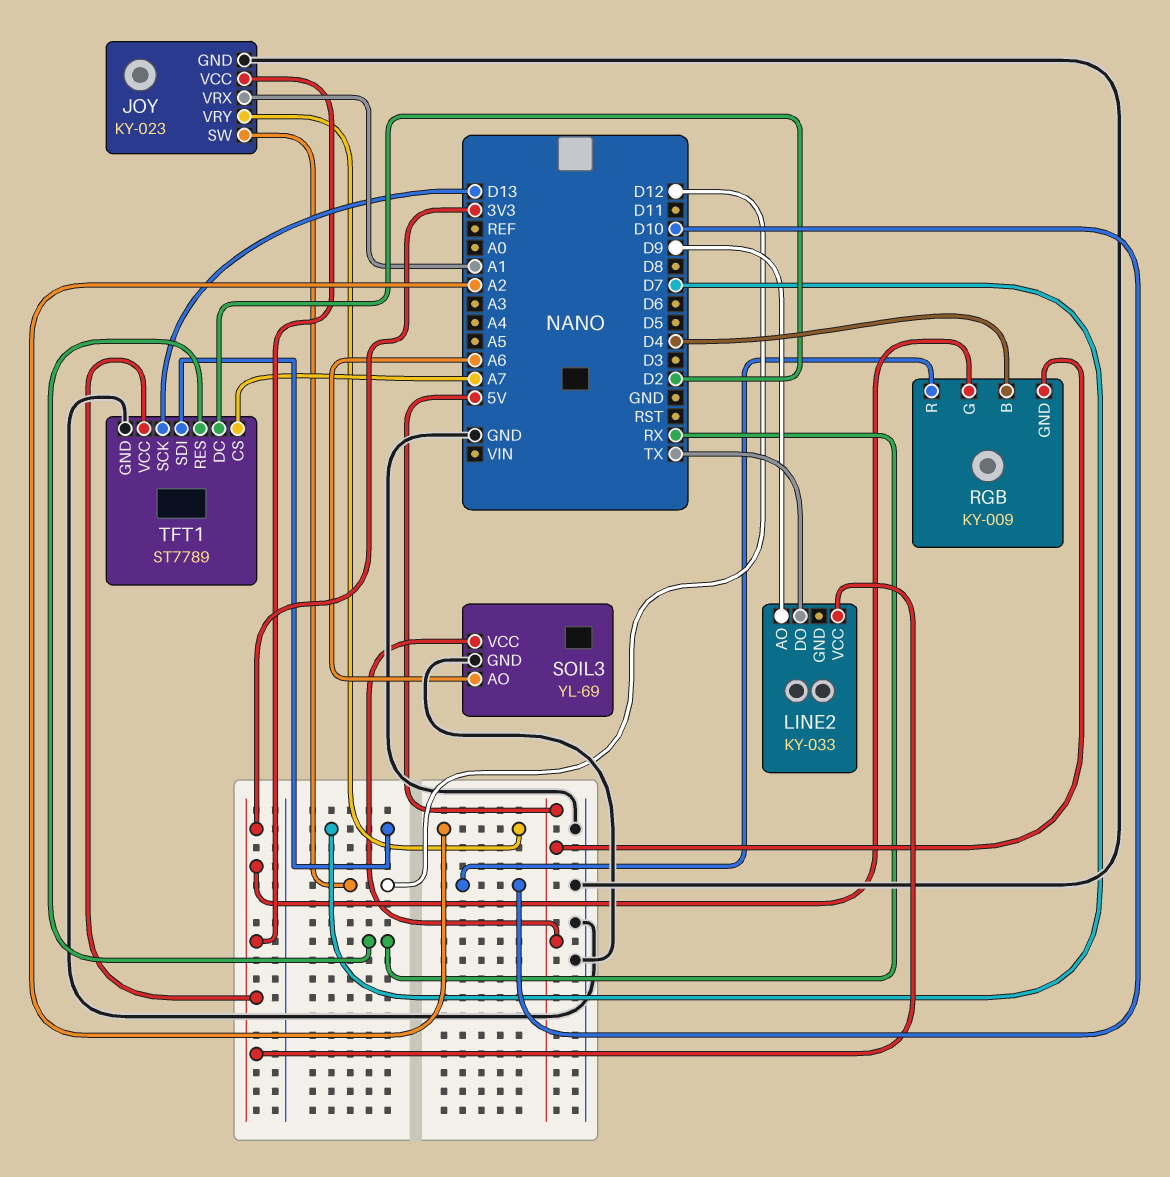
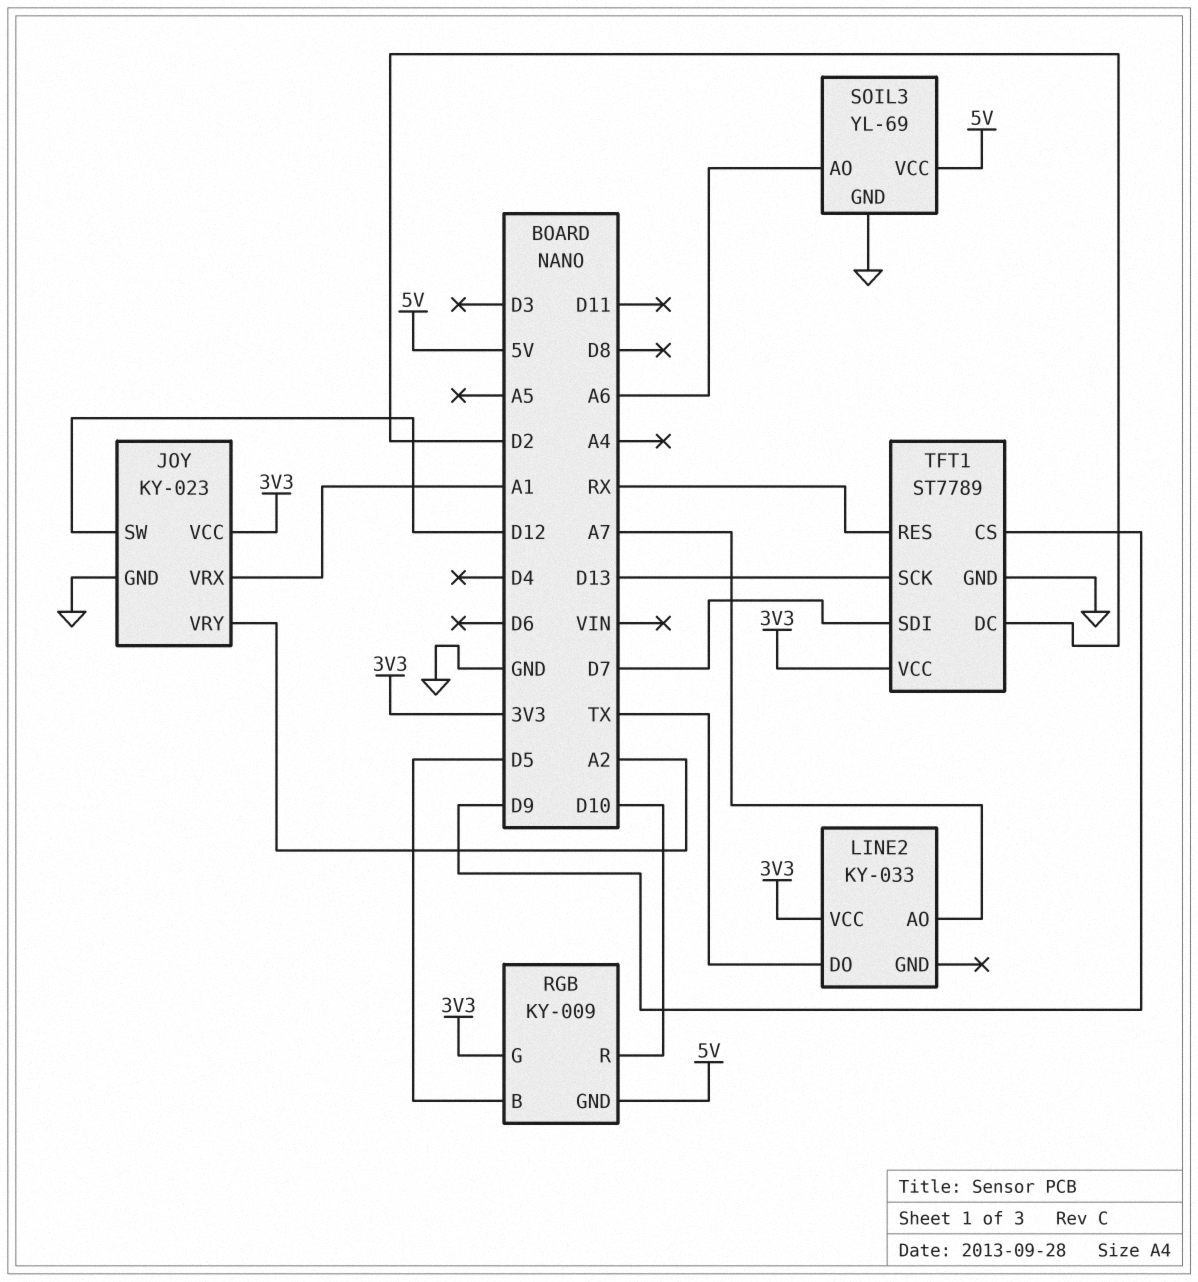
LINE2 pin AO: D9 -> A7
RGB pin B: D4 -> D5
TFT1 pin CS: A7 -> D9

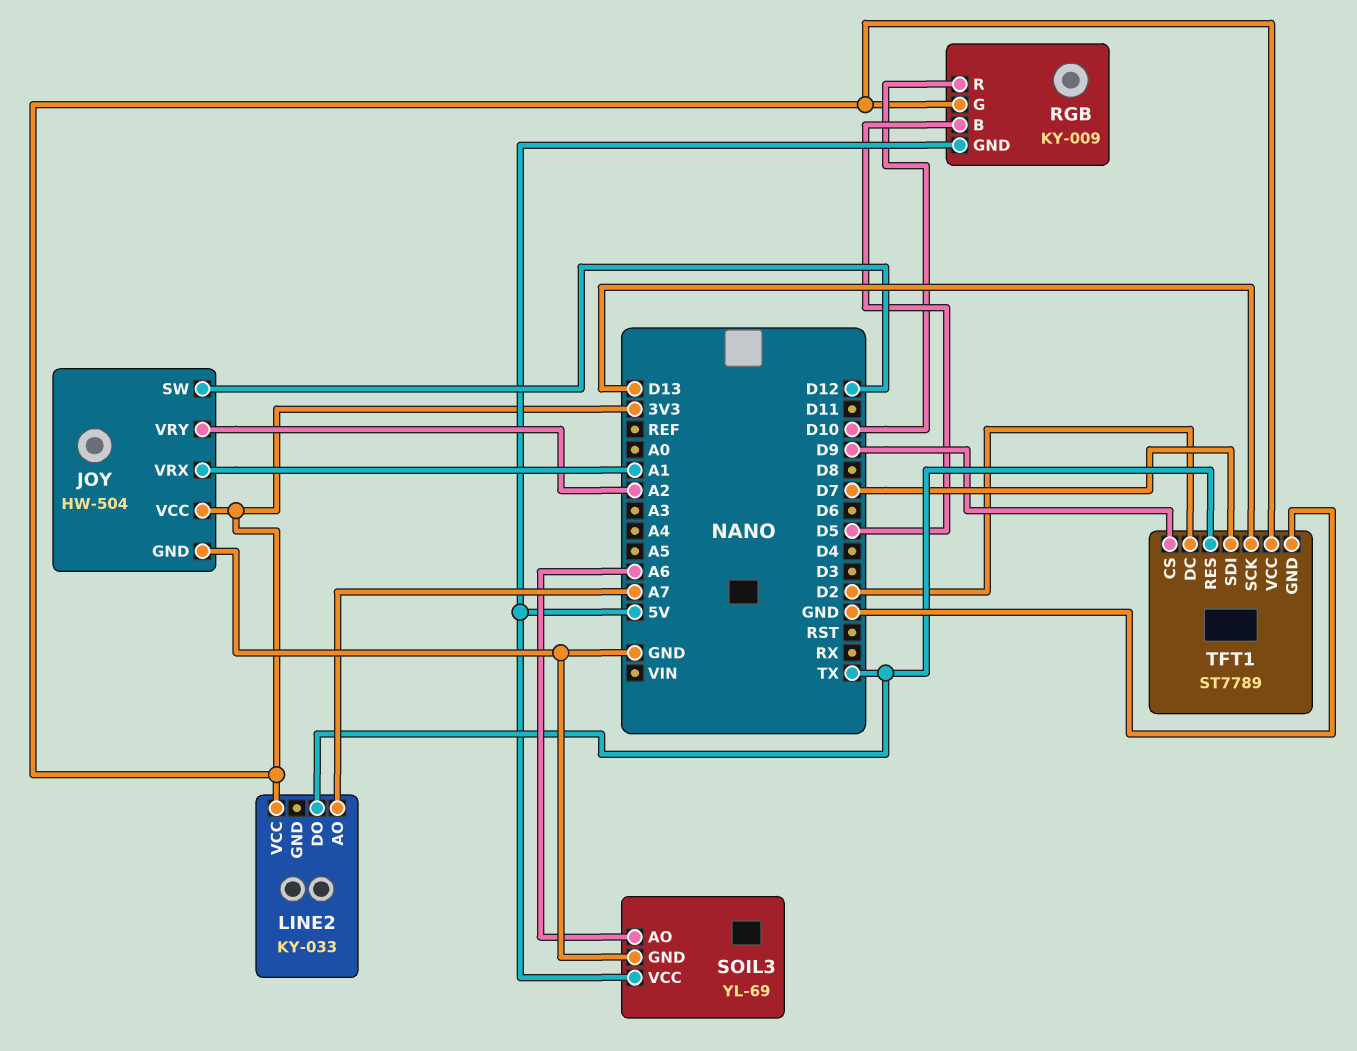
JOY: KY-023 -> HW-504
TFT1 pin RES: RX -> TX

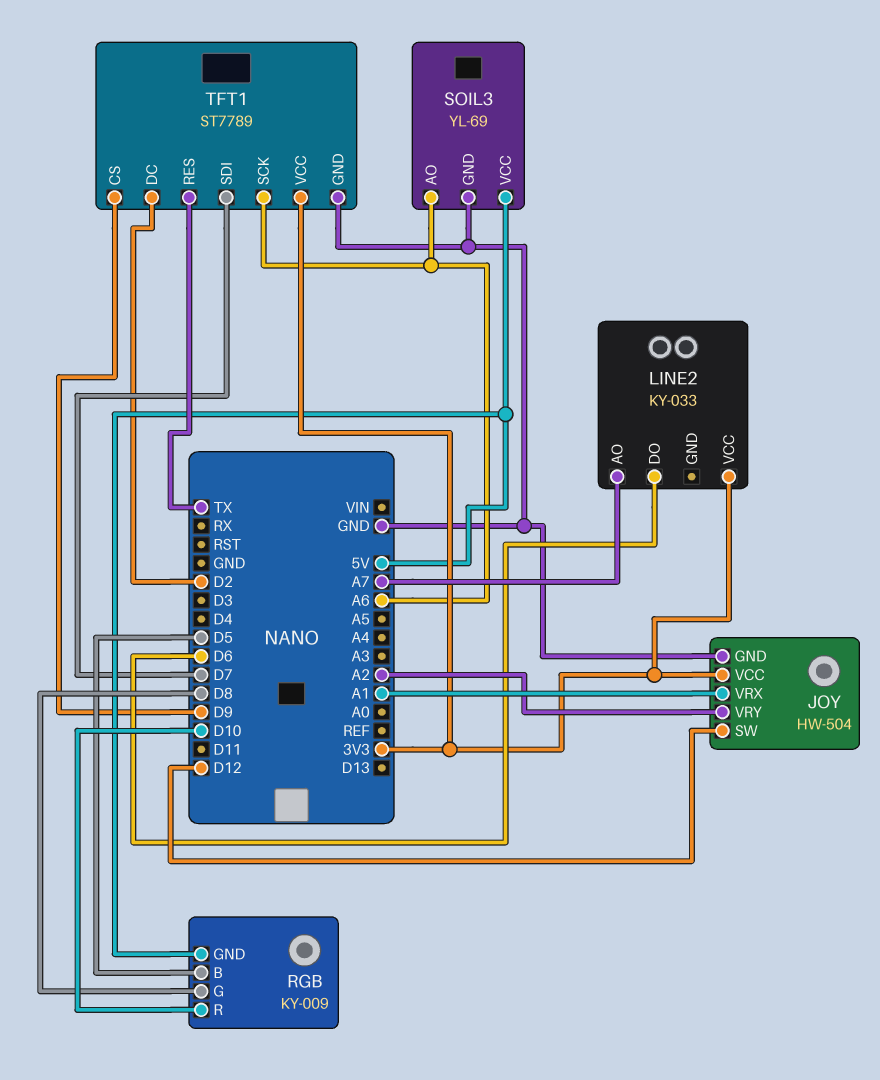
LINE2 pin DO: TX -> D6
RGB pin G: 3V3 -> D8
TFT1 pin SCK: D13 -> A6

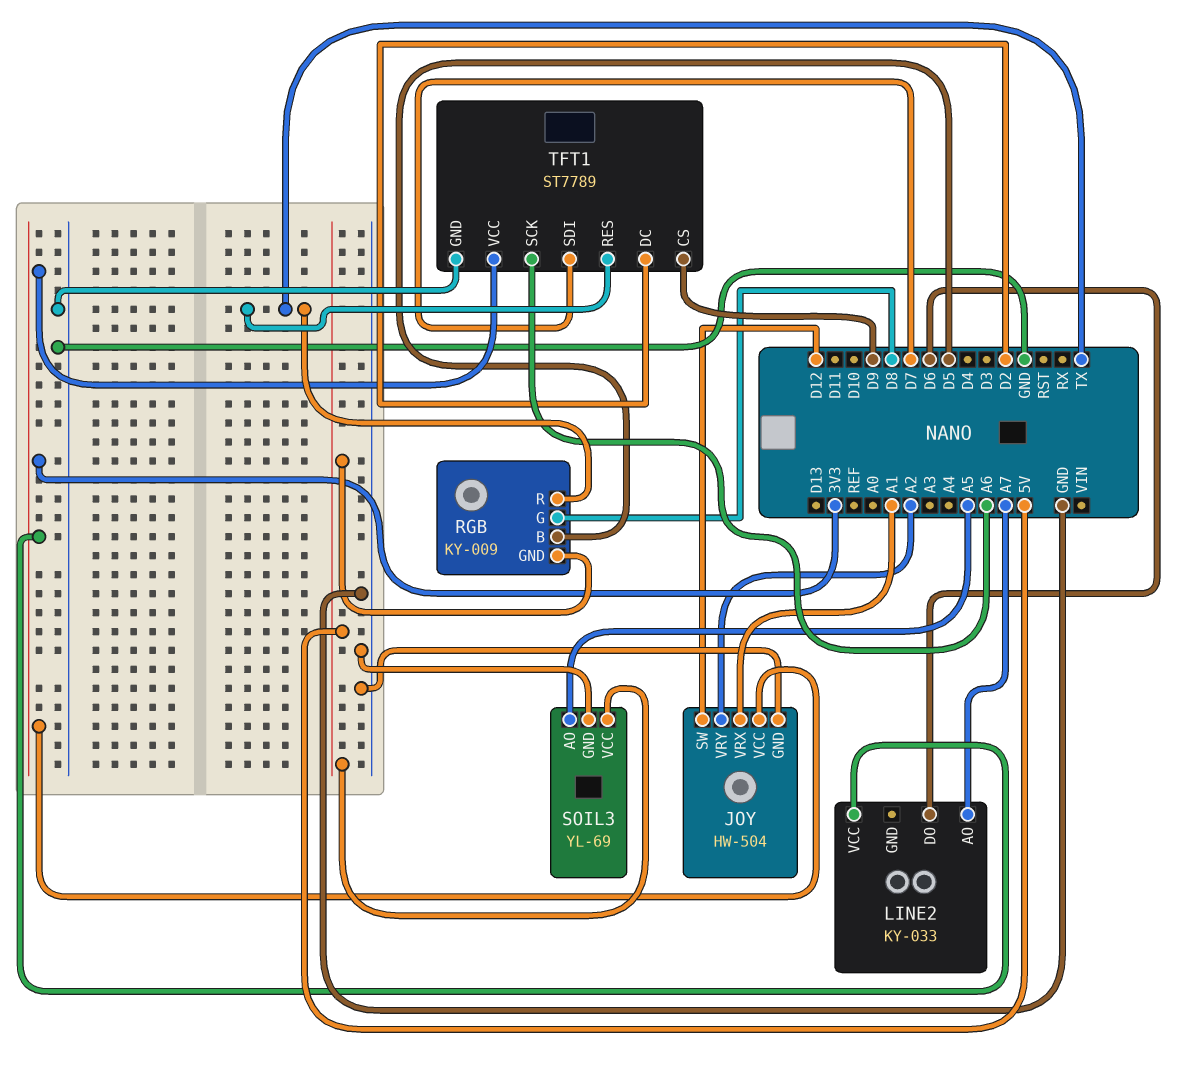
RGB pin R: D10 -> TX
SOIL3 pin AO: A6 -> A5

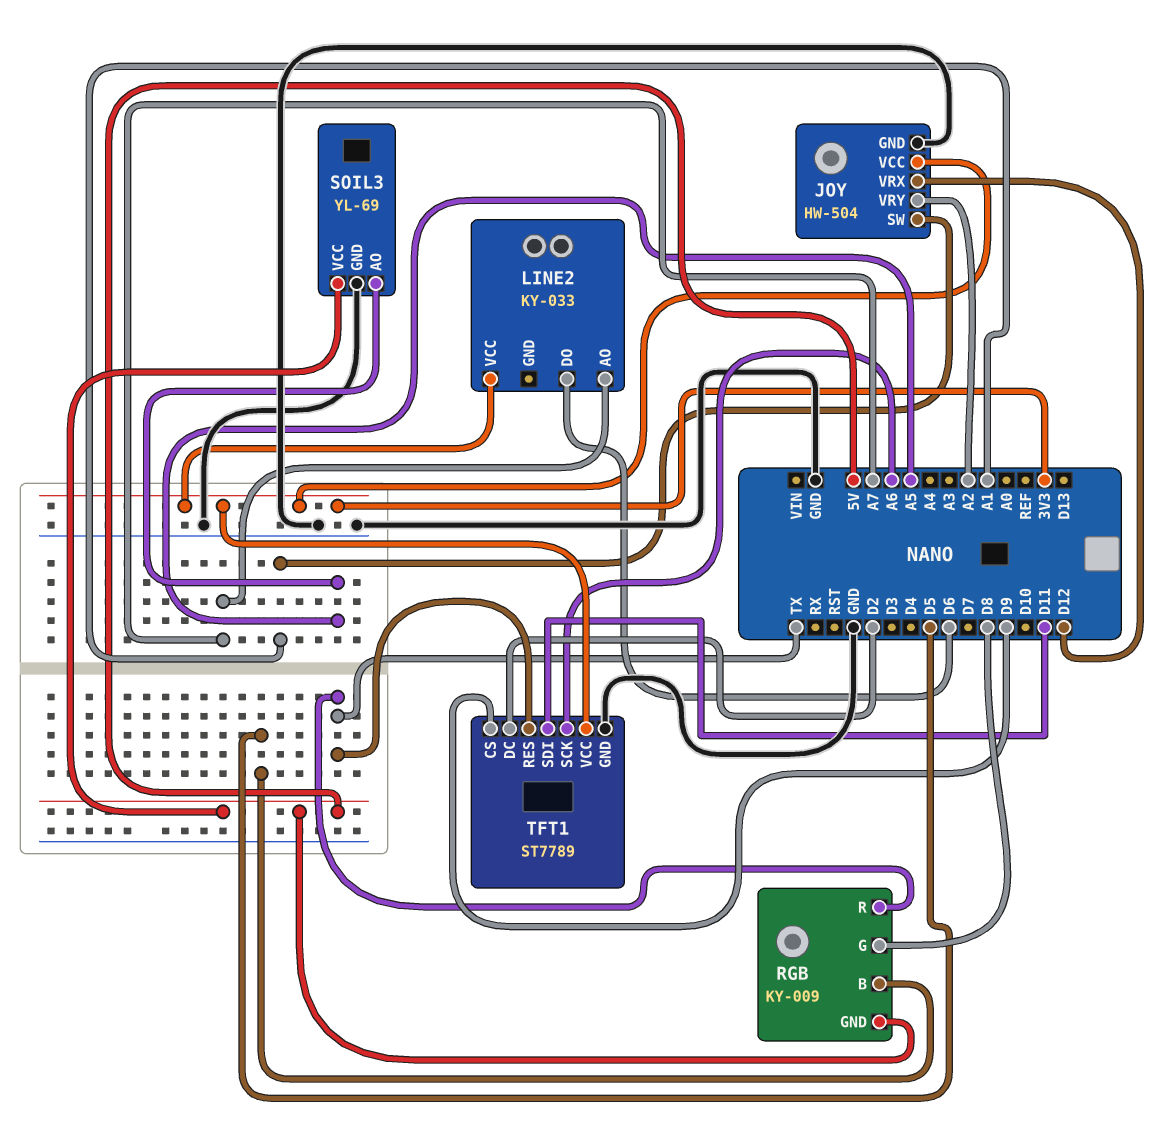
JOY pin SW: D12 -> A1
JOY pin VRX: A1 -> D12
TFT1 pin SDI: D7 -> D11

